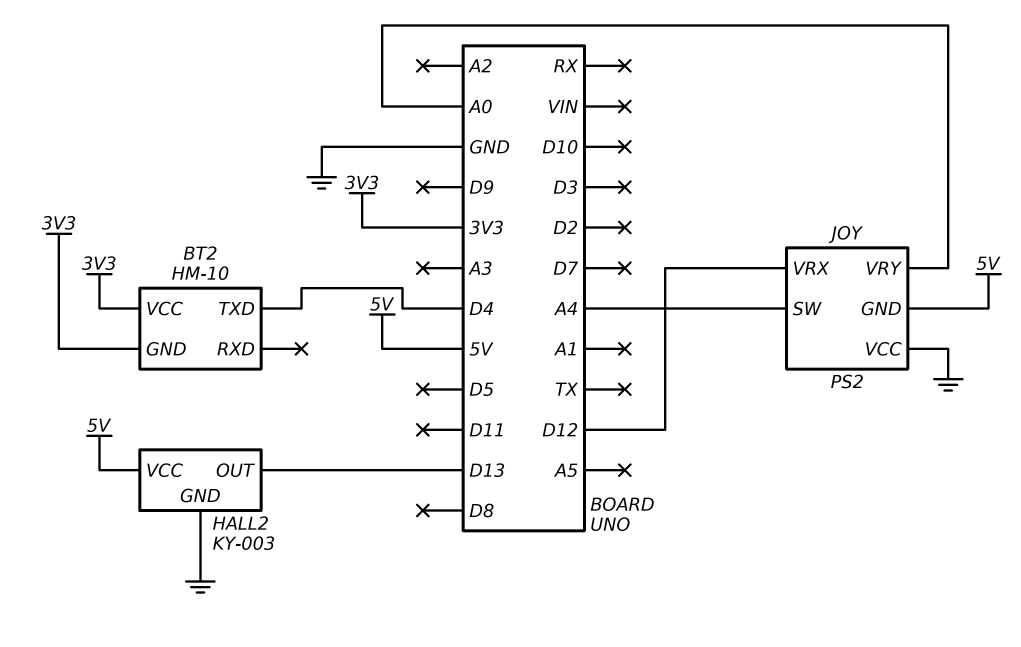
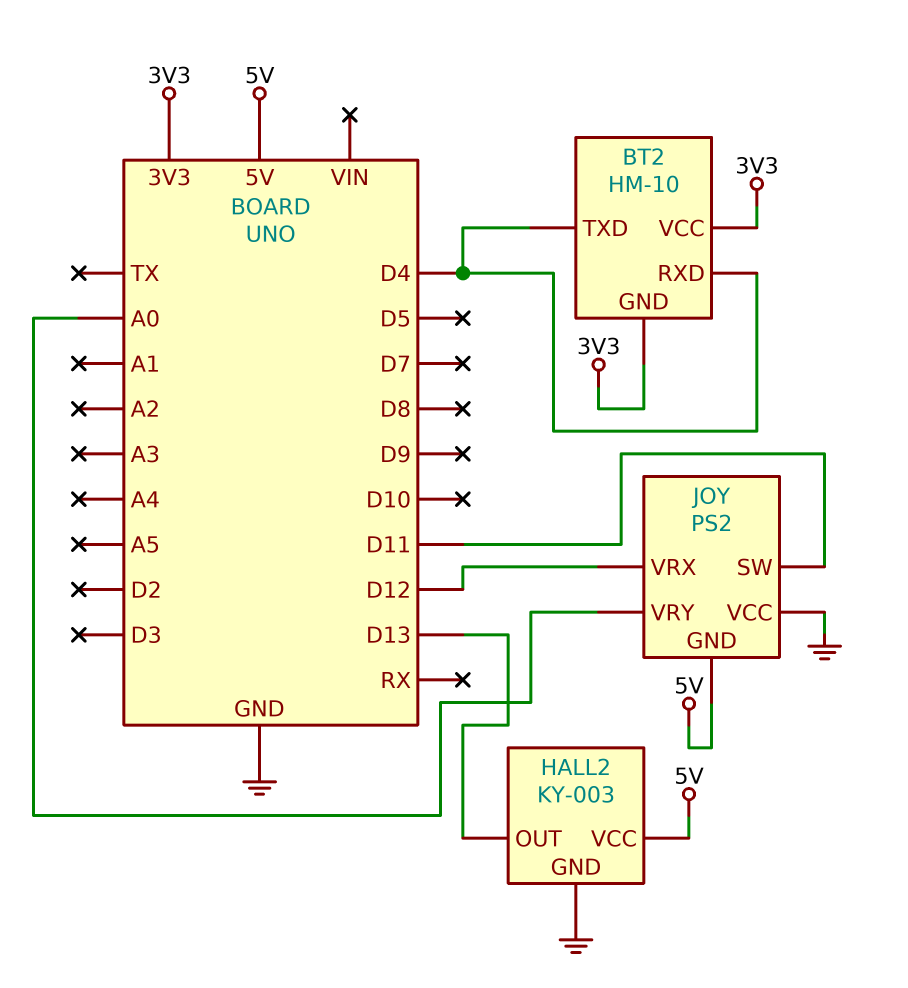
BT2 pin RXD: none -> D4
JOY pin SW: A4 -> D11

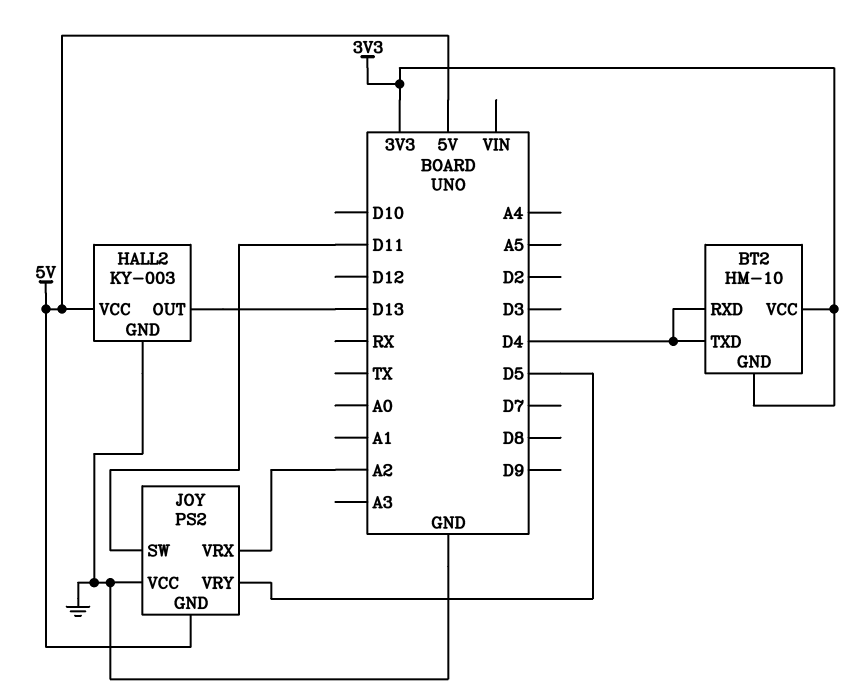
JOY pin VRX: D12 -> A2
JOY pin VRY: A0 -> D5

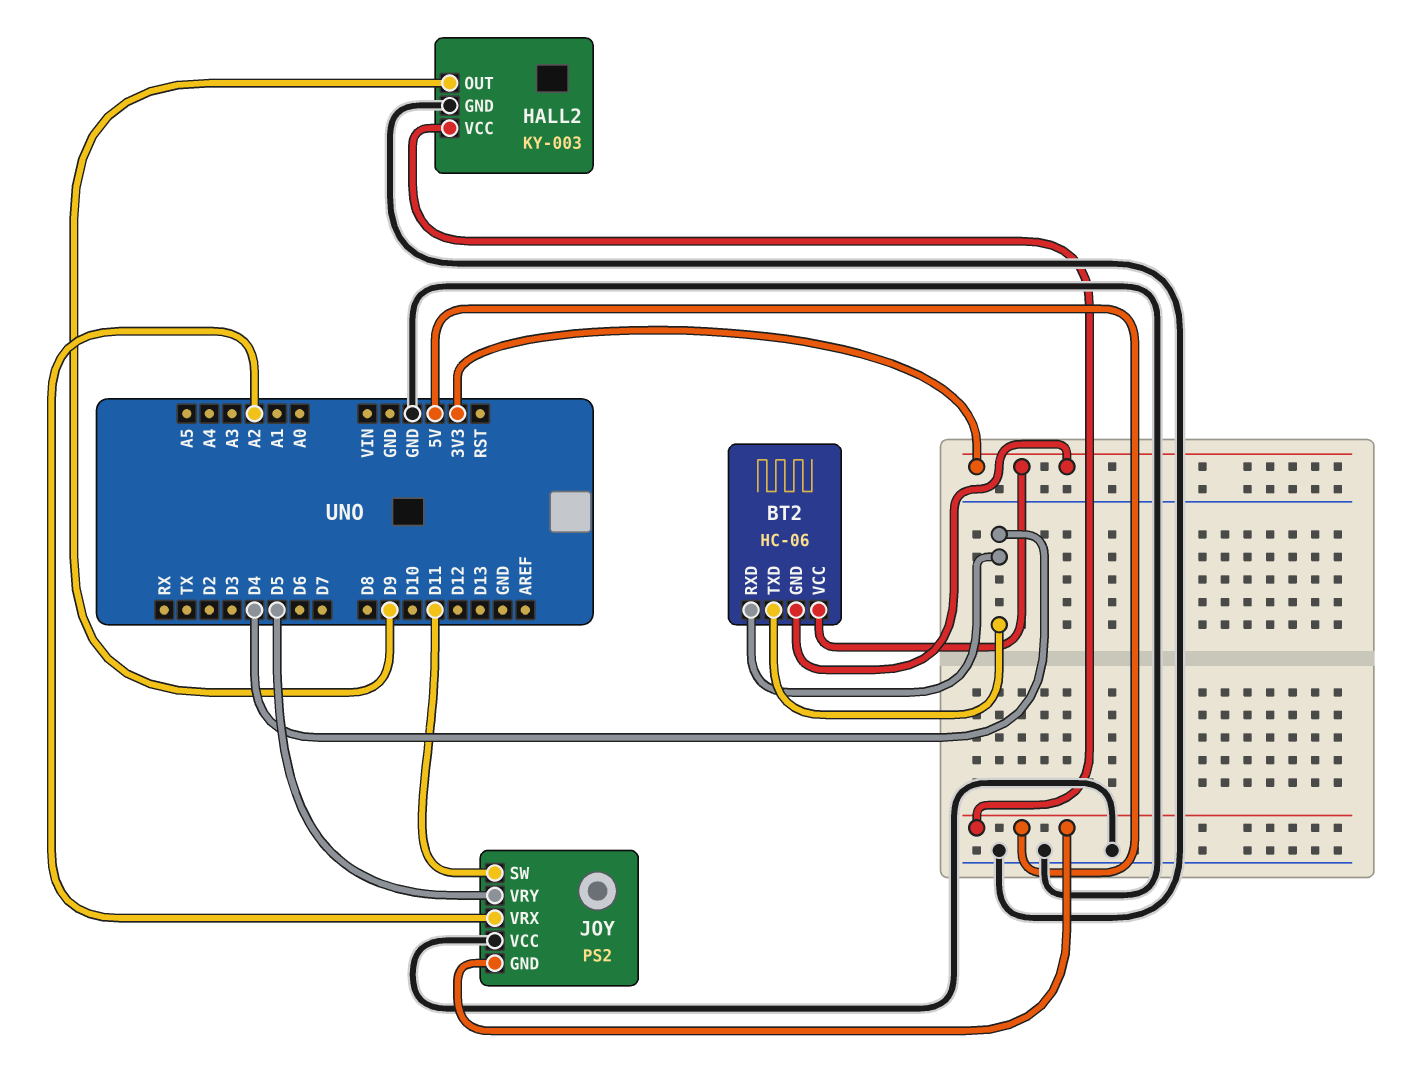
BT2: HM-10 -> HC-06
HALL2 pin OUT: D13 -> D9

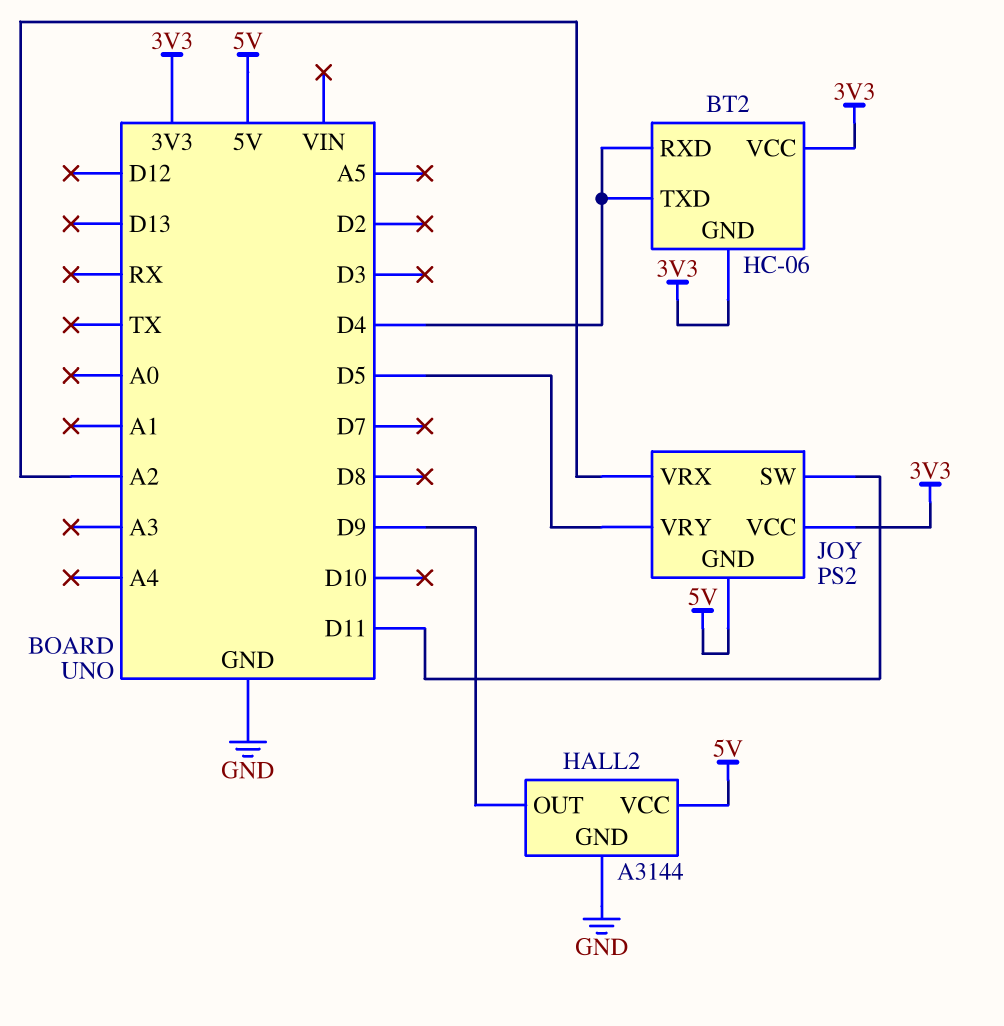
HALL2: KY-003 -> A3144
JOY pin VCC: GND -> 3V3

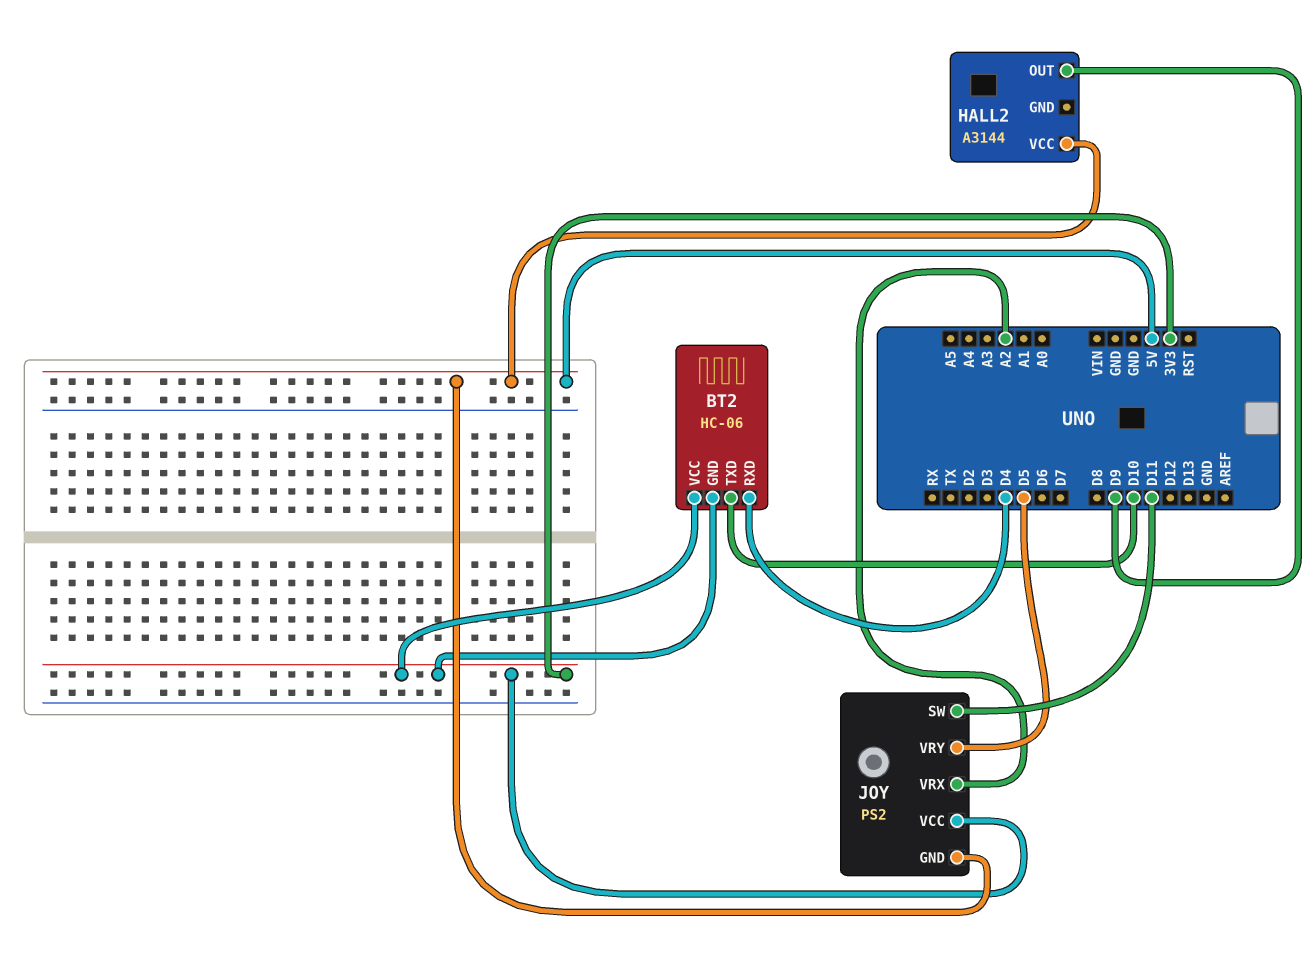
BT2 pin TXD: D4 -> D10
HALL2 pin GND: GND -> none

